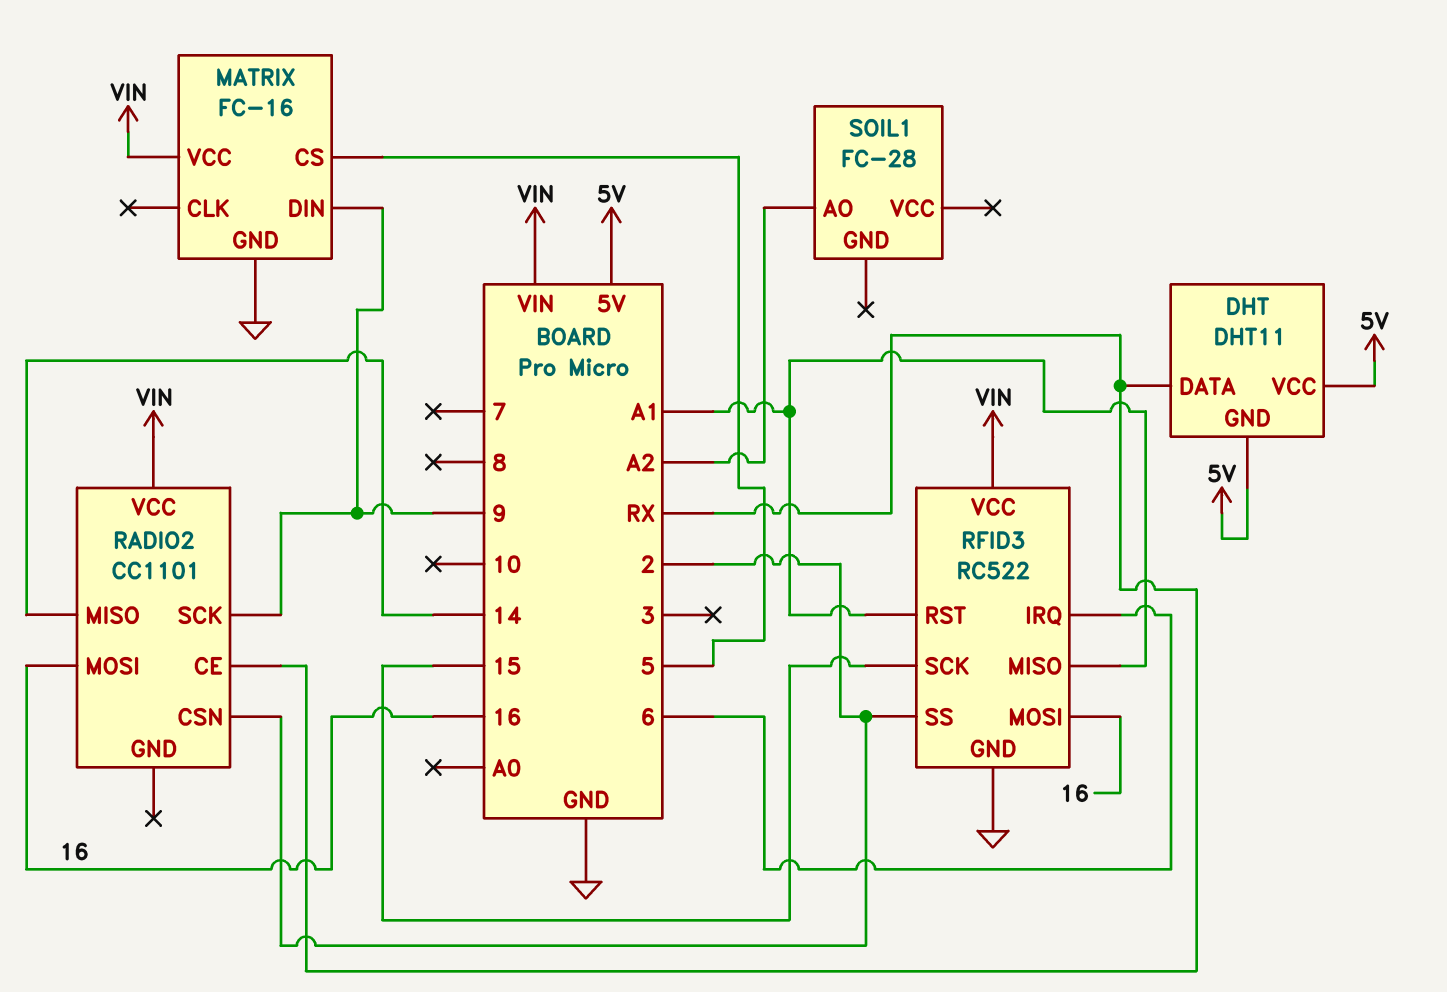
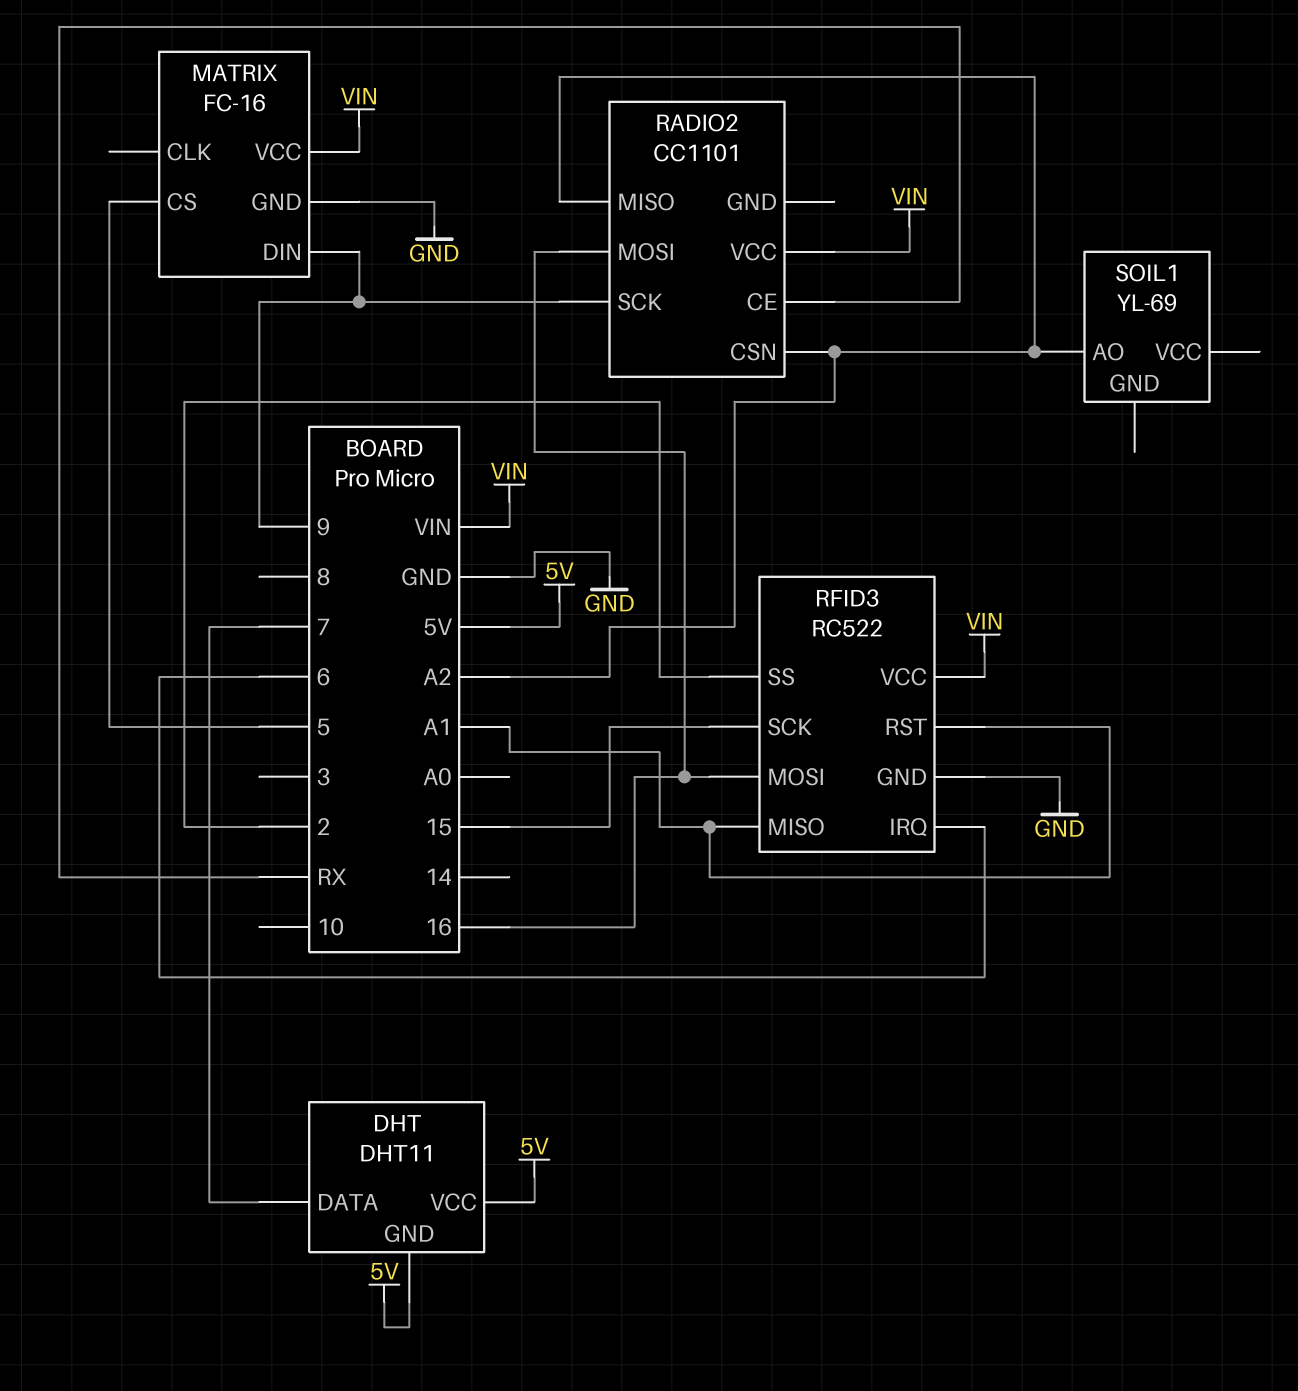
DHT pin DATA: RX -> 7
RADIO2 pin CSN: 2 -> A2
RADIO2 pin MISO: 14 -> A2
SOIL1: FC-28 -> YL-69

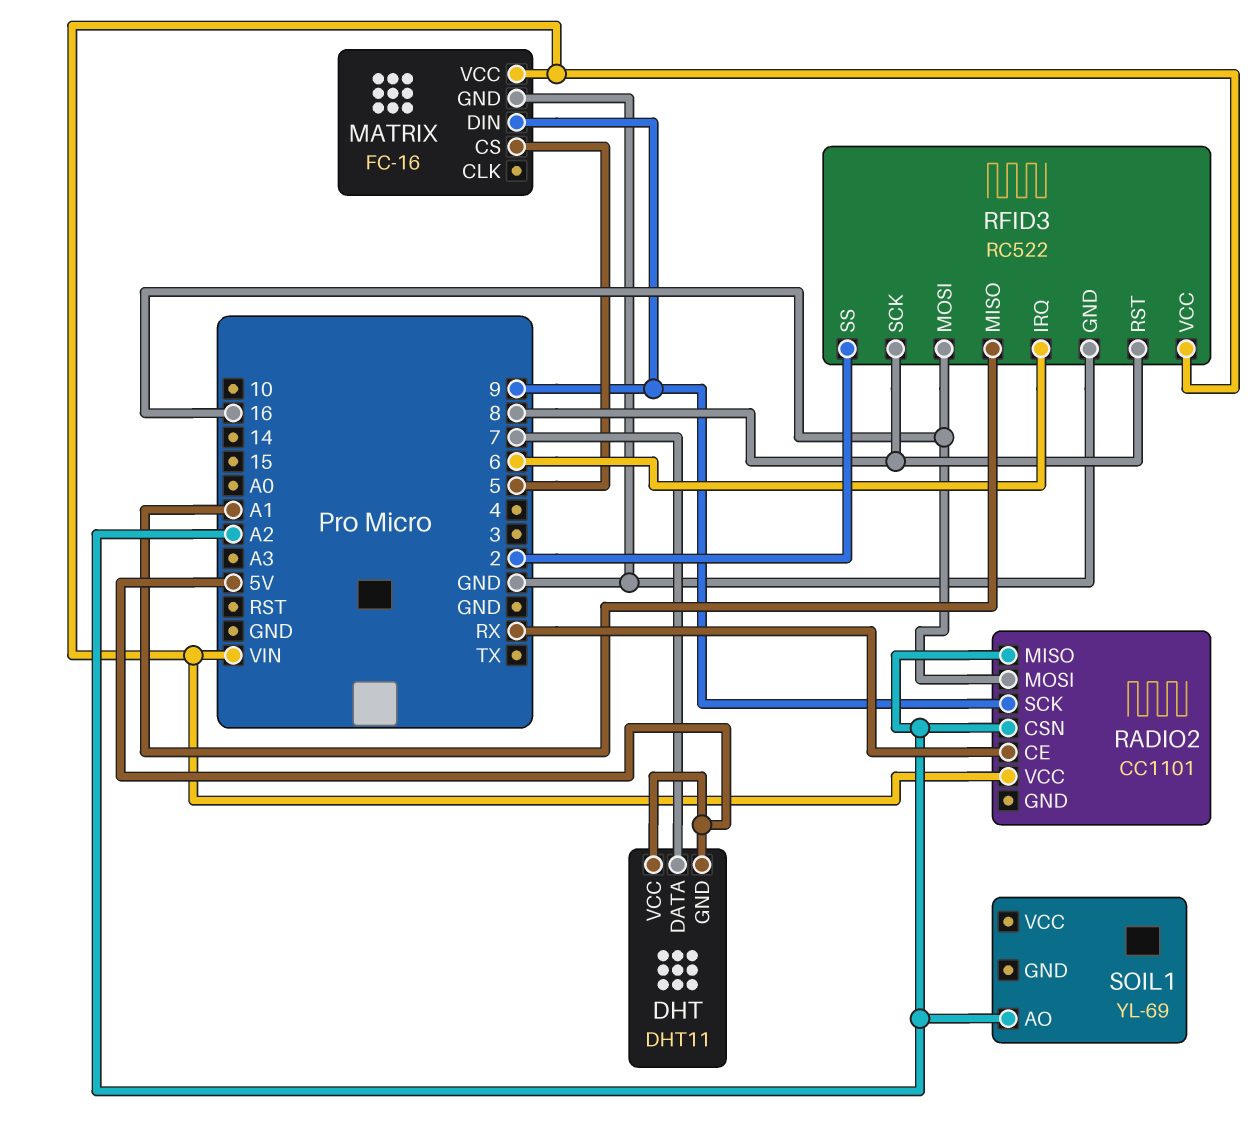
RFID3 pin RST: A1 -> 8
RFID3 pin SCK: 15 -> 8

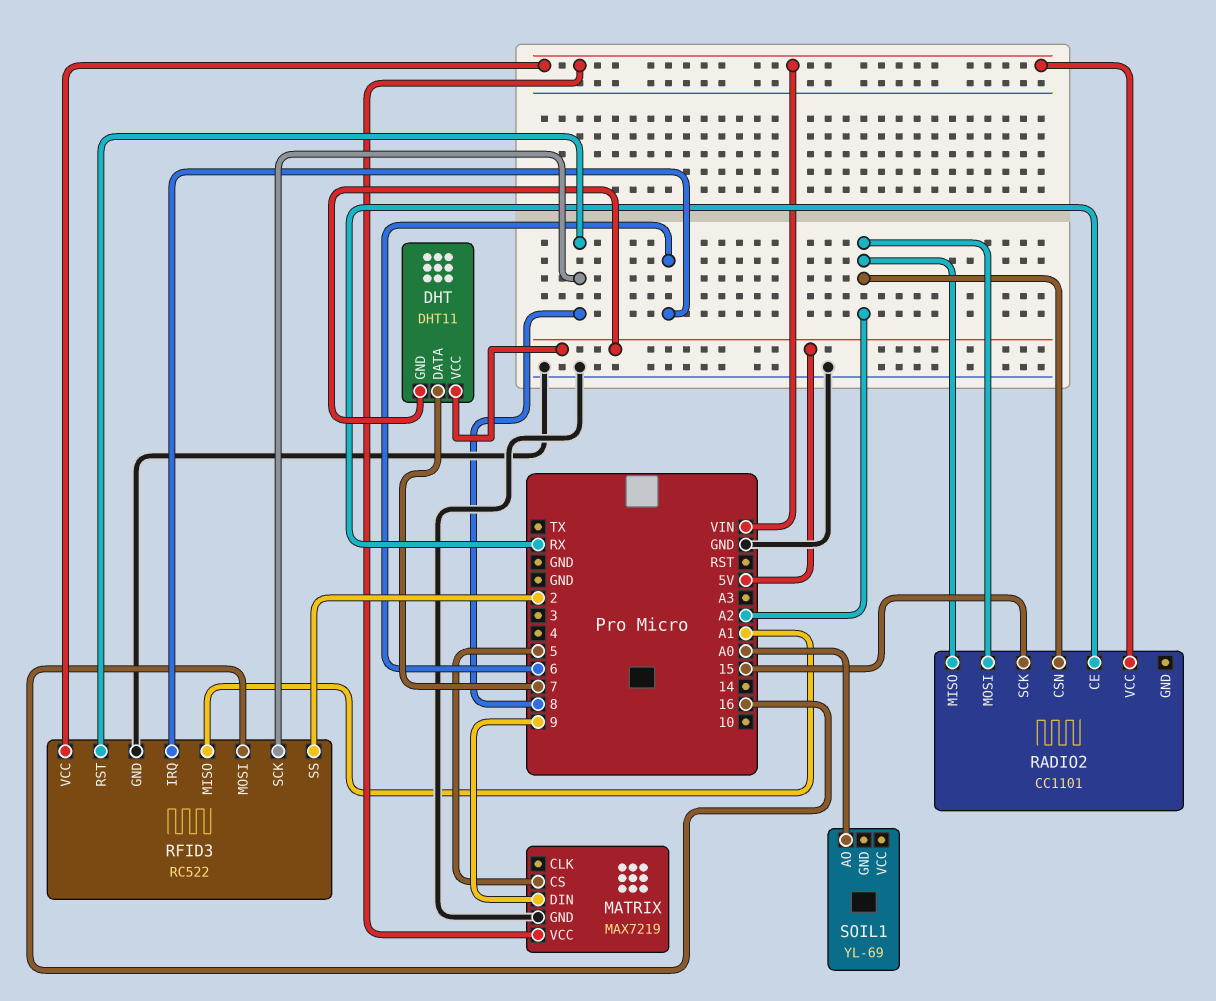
MATRIX: FC-16 -> MAX7219
RADIO2 pin MOSI: 16 -> A2
RADIO2 pin SCK: 9 -> 15
SOIL1 pin AO: A2 -> A0

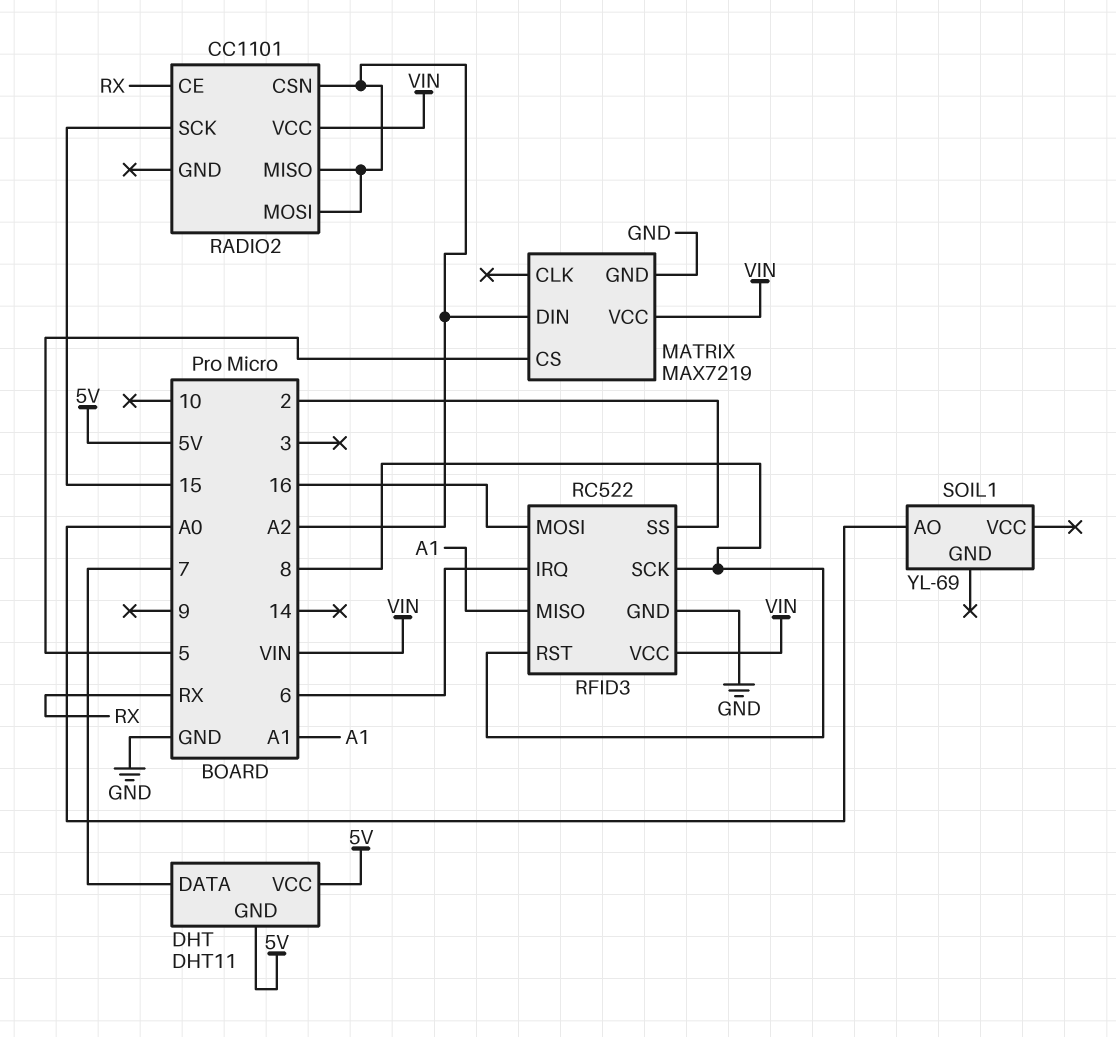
MATRIX pin DIN: 9 -> A2

